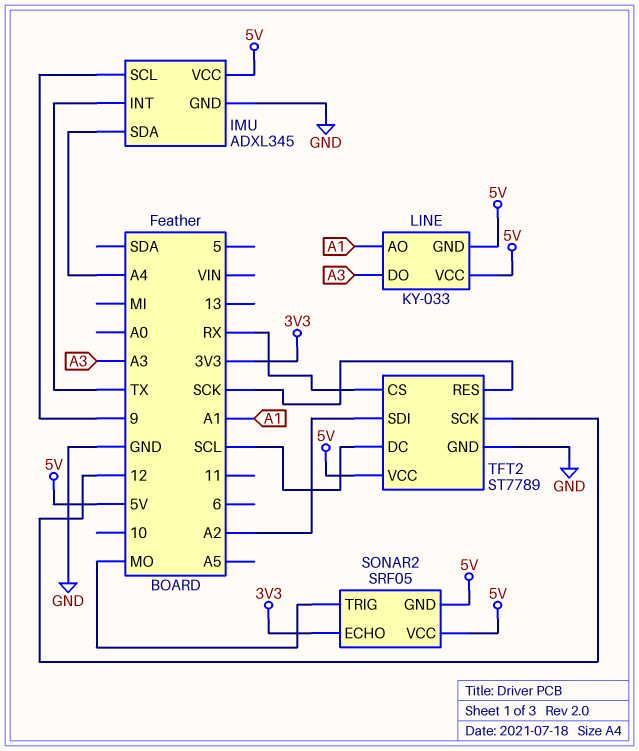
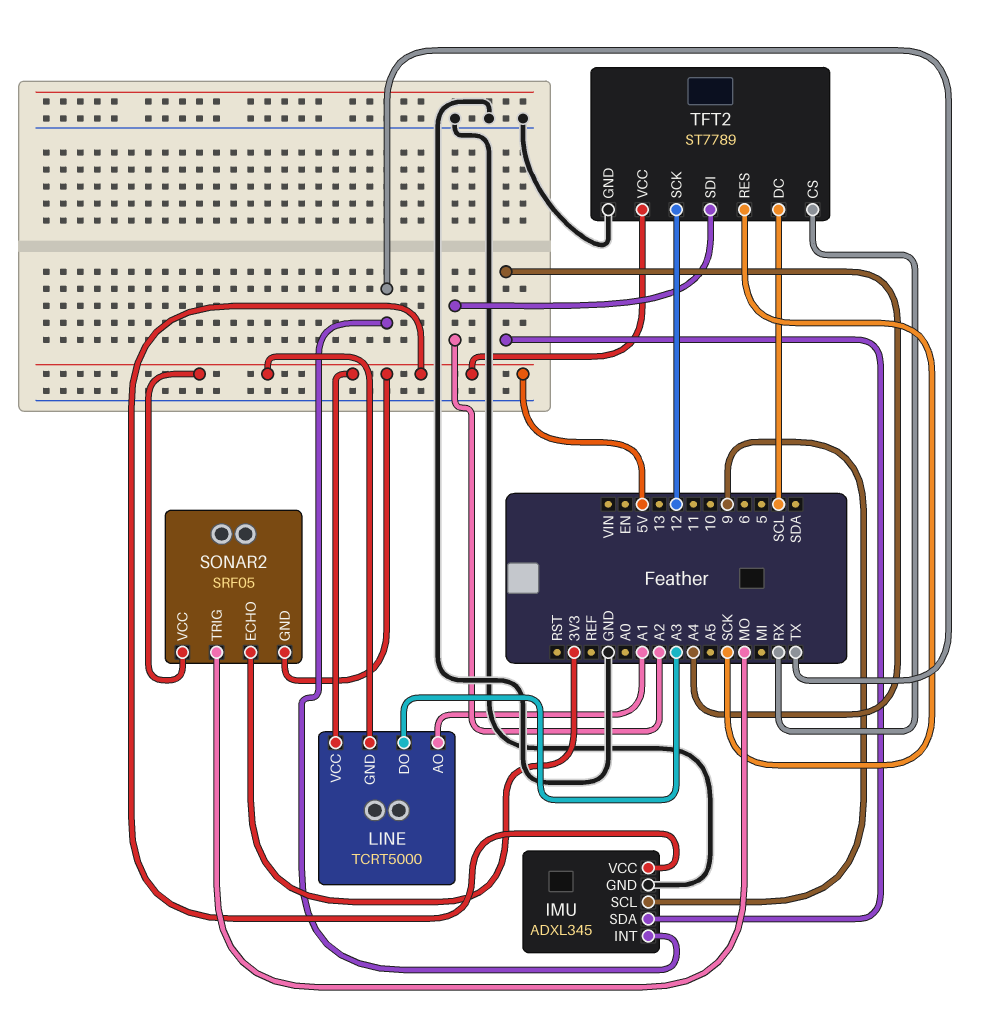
LINE: KY-033 -> TCRT5000

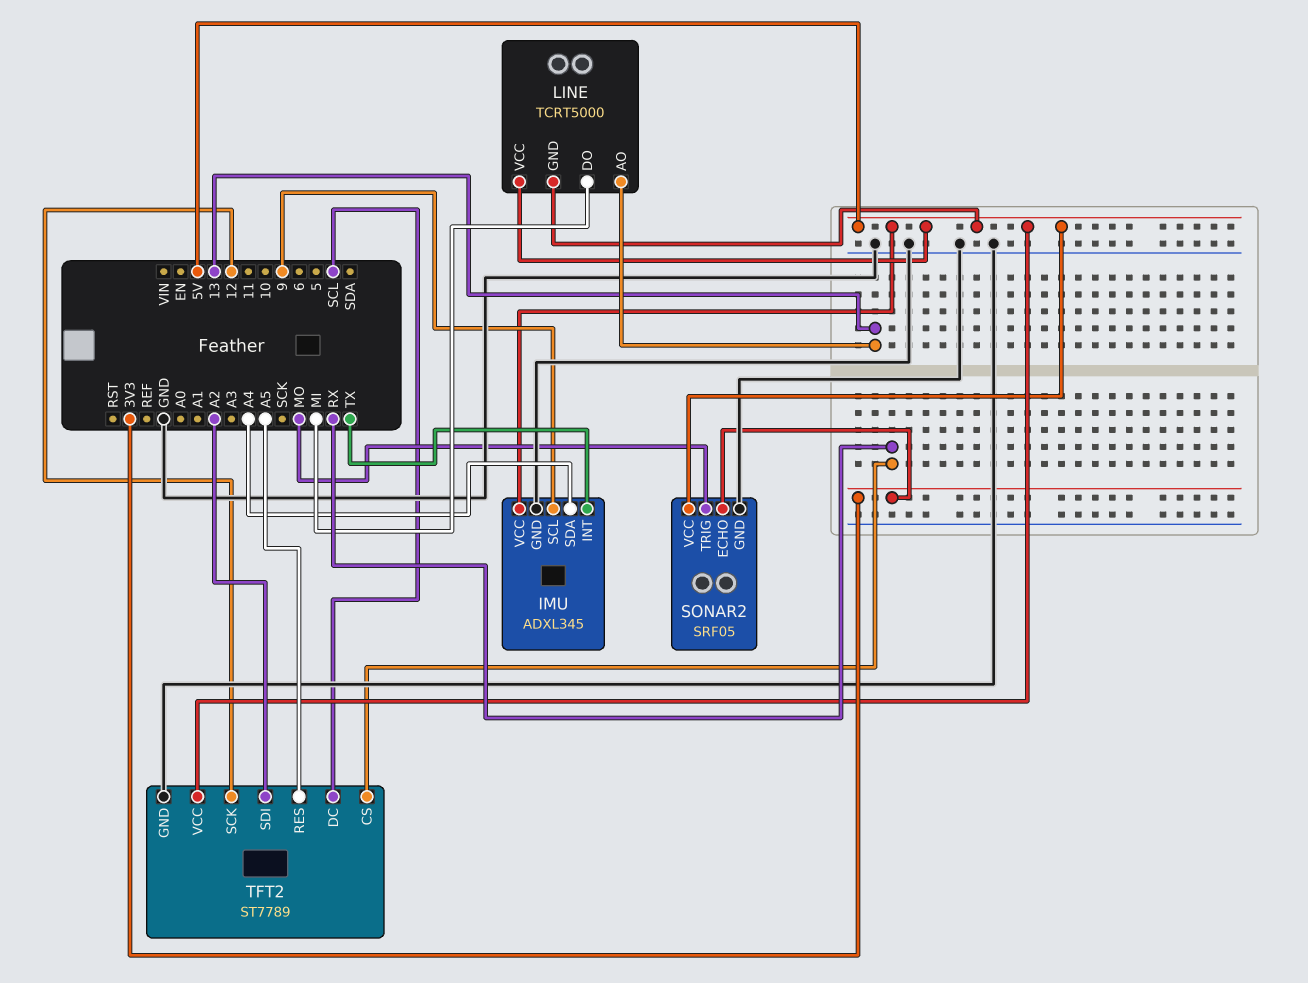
LINE pin AO: A1 -> 13
LINE pin DO: A3 -> MI
SONAR2 pin GND: 5V -> GND
TFT2 pin RES: SCK -> A5

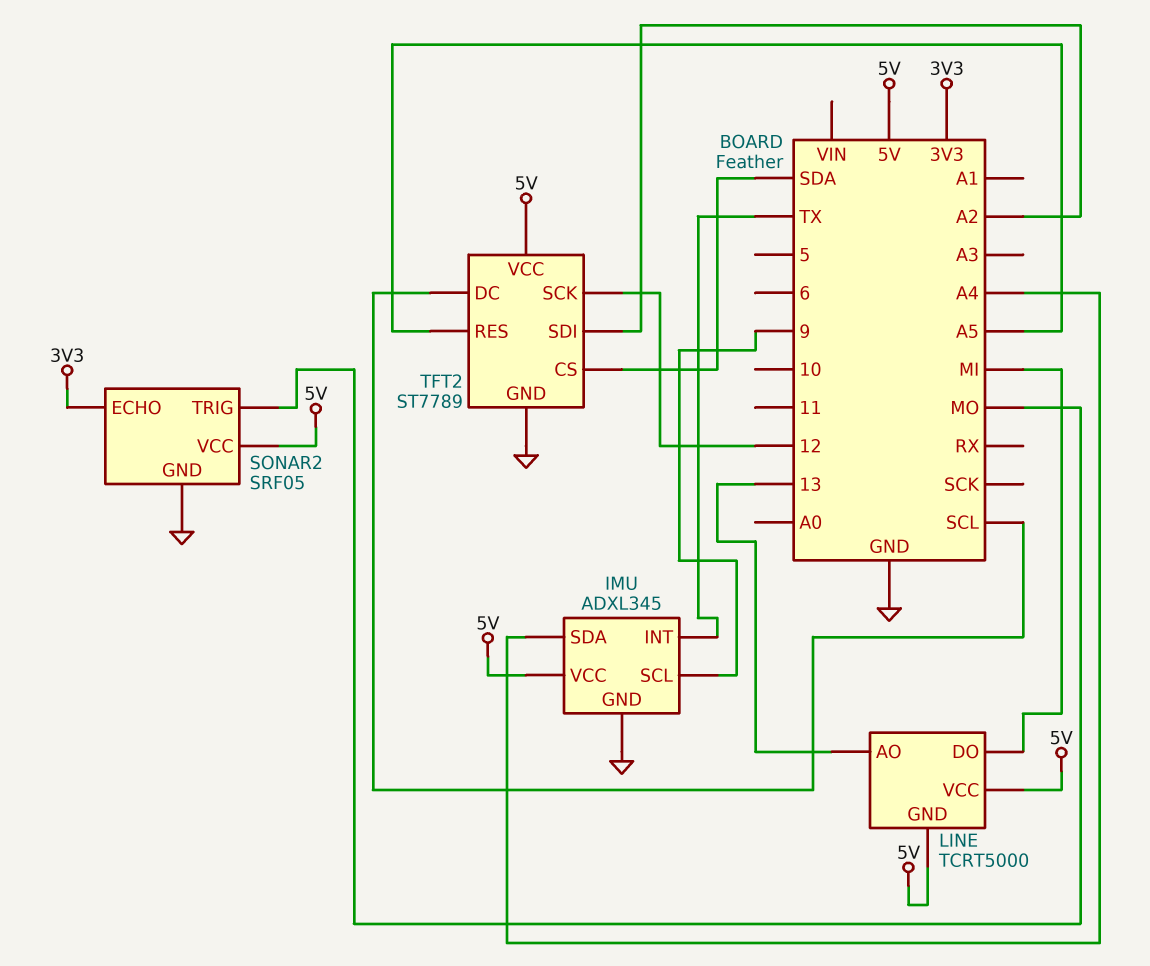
TFT2 pin CS: RX -> SDA

